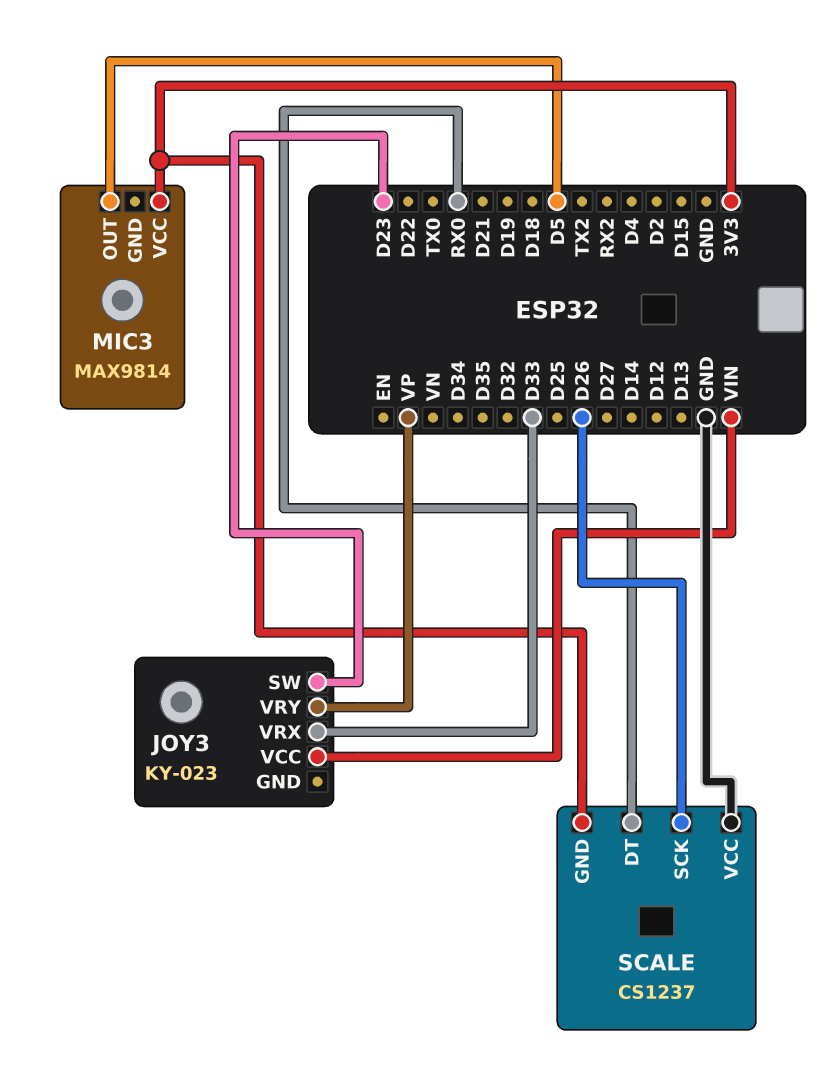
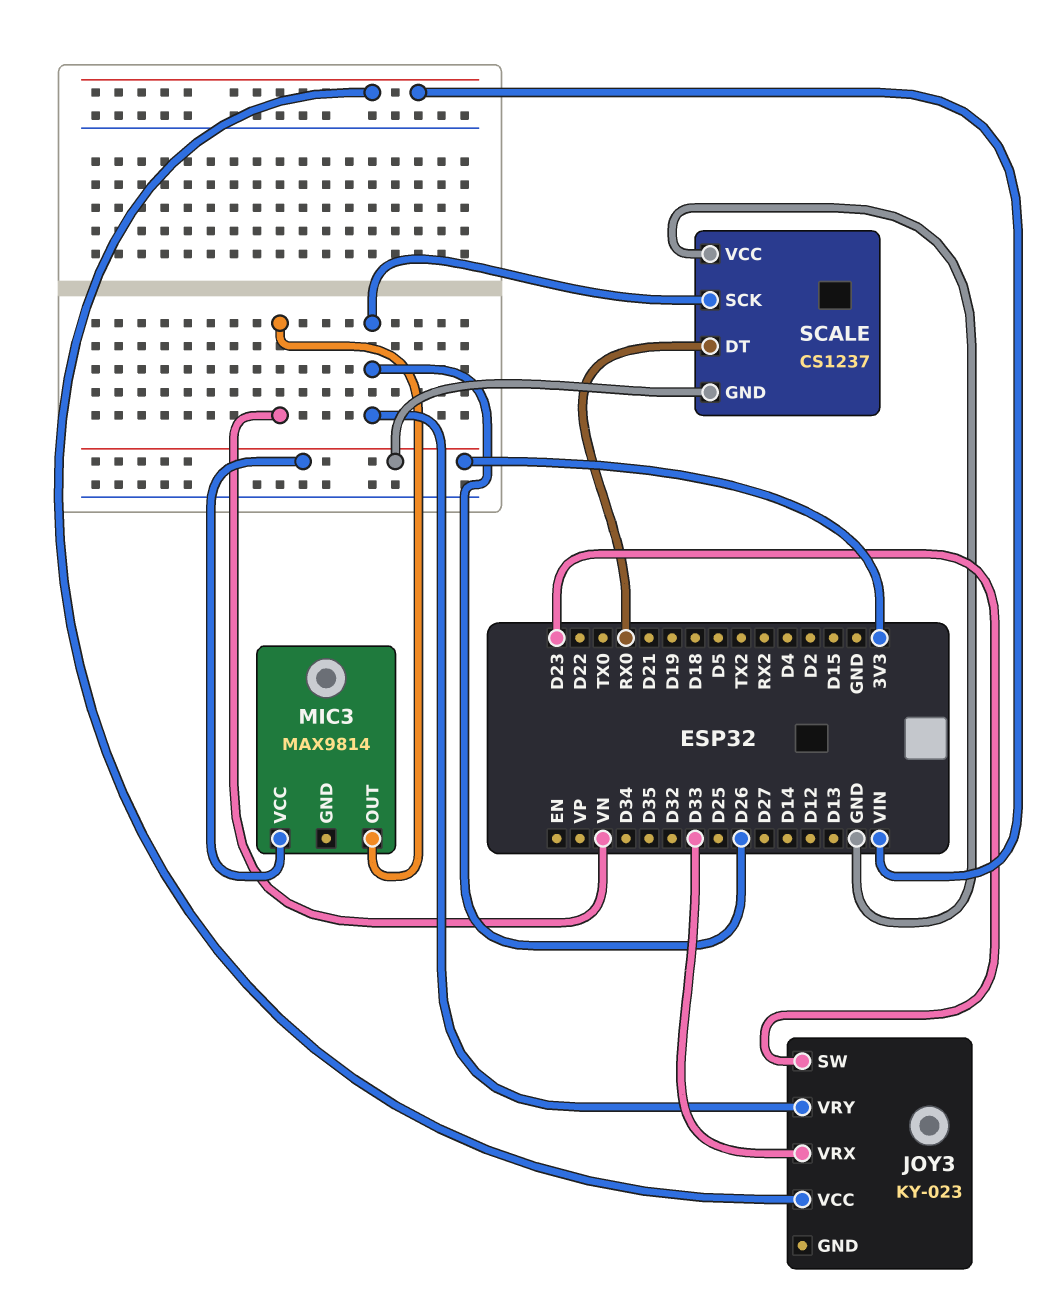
JOY3 pin VRY: VP -> D26
MIC3 pin OUT: D5 -> VN

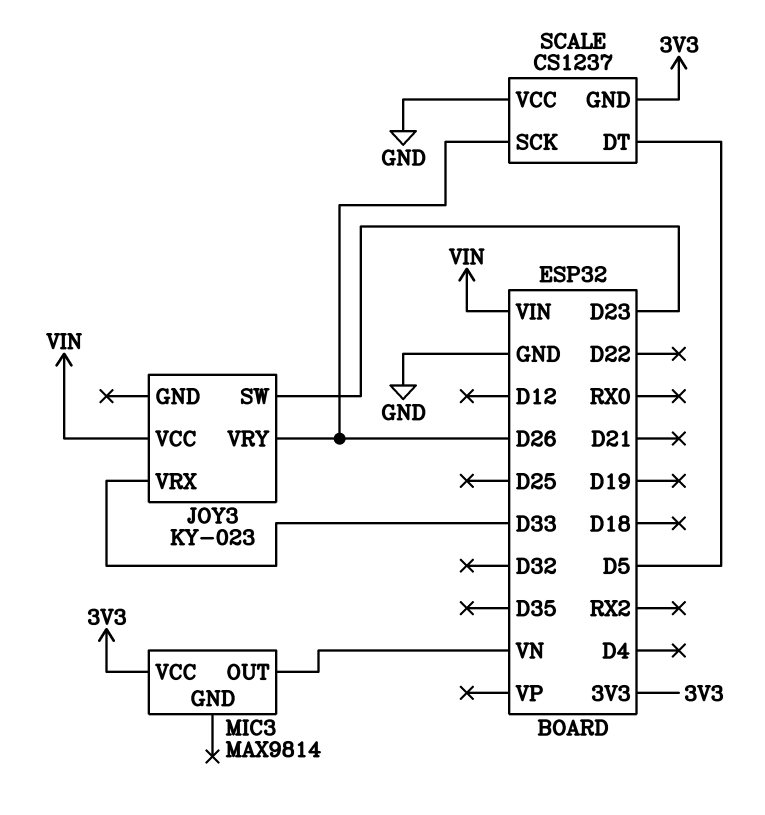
SCALE pin DT: RX0 -> D5

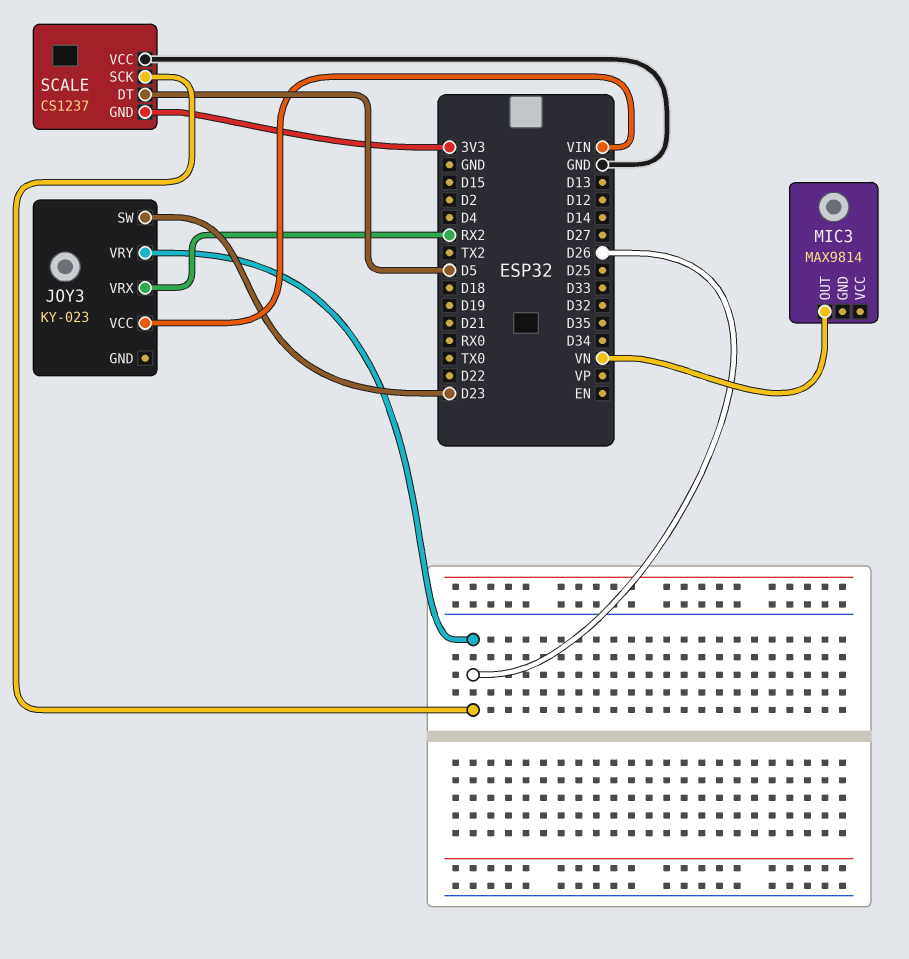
JOY3 pin VRX: D33 -> RX2
MIC3 pin VCC: 3V3 -> none

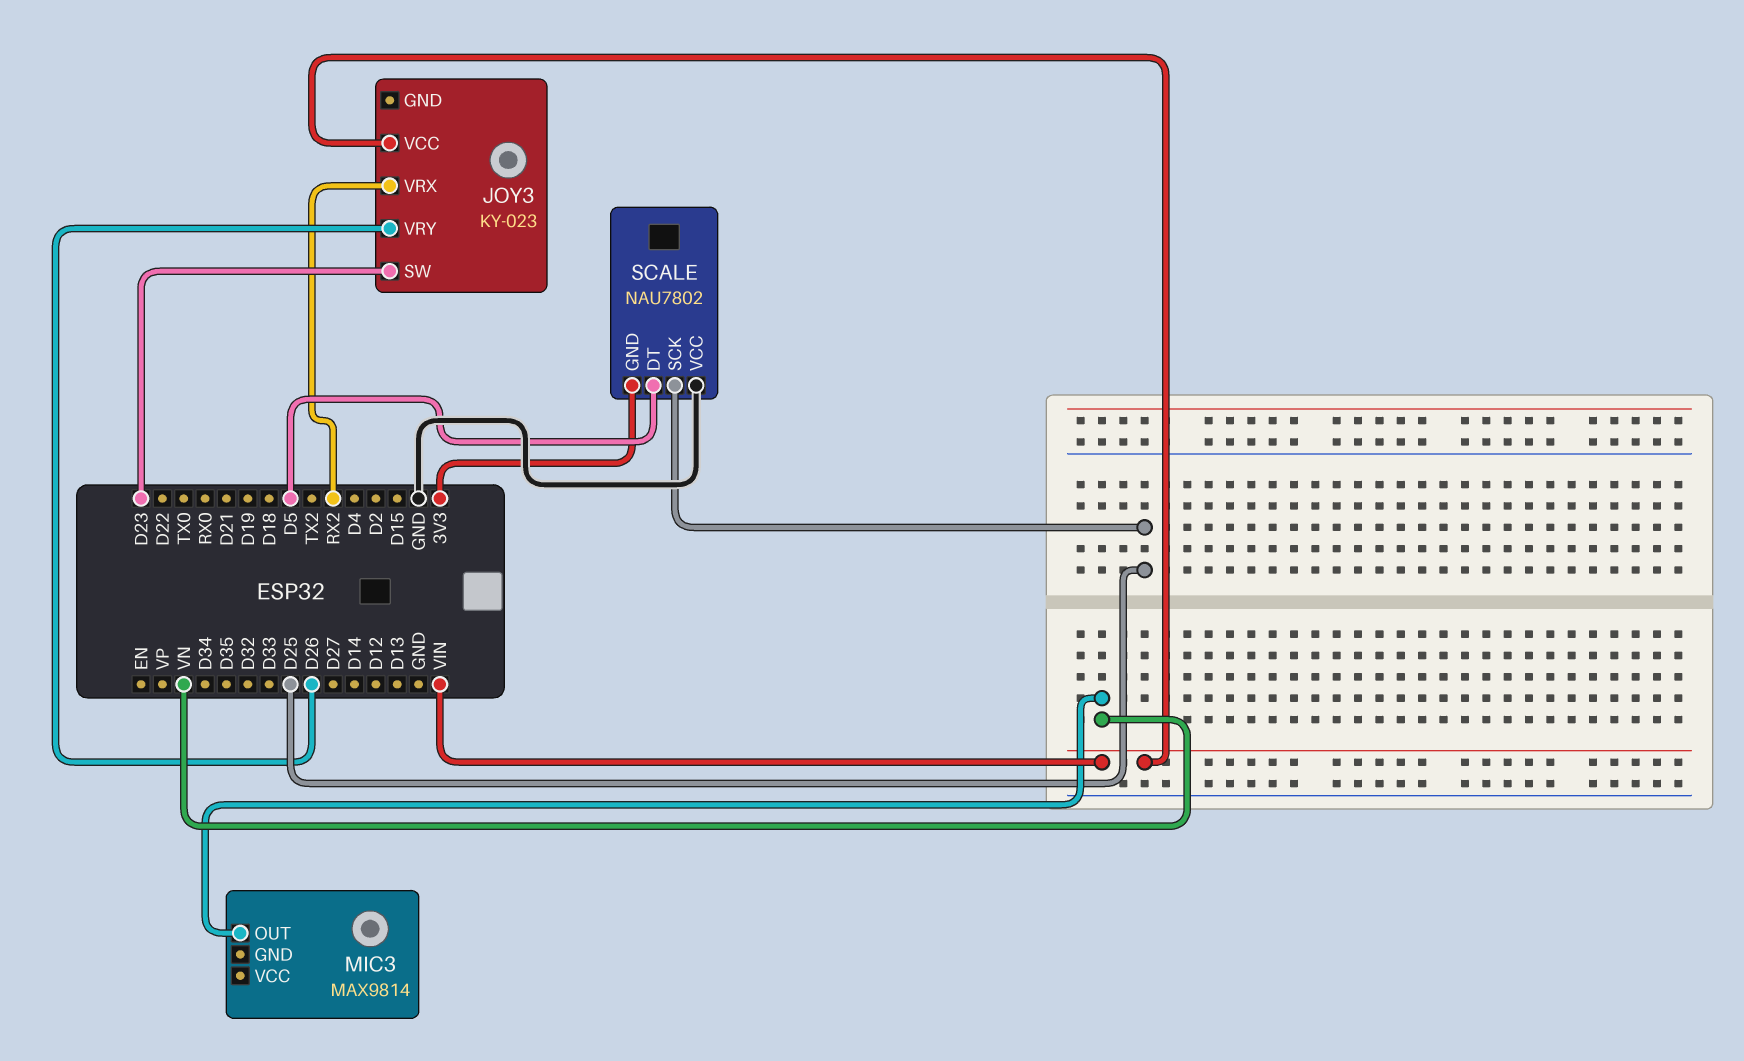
SCALE: CS1237 -> NAU7802
SCALE pin SCK: D26 -> D25

